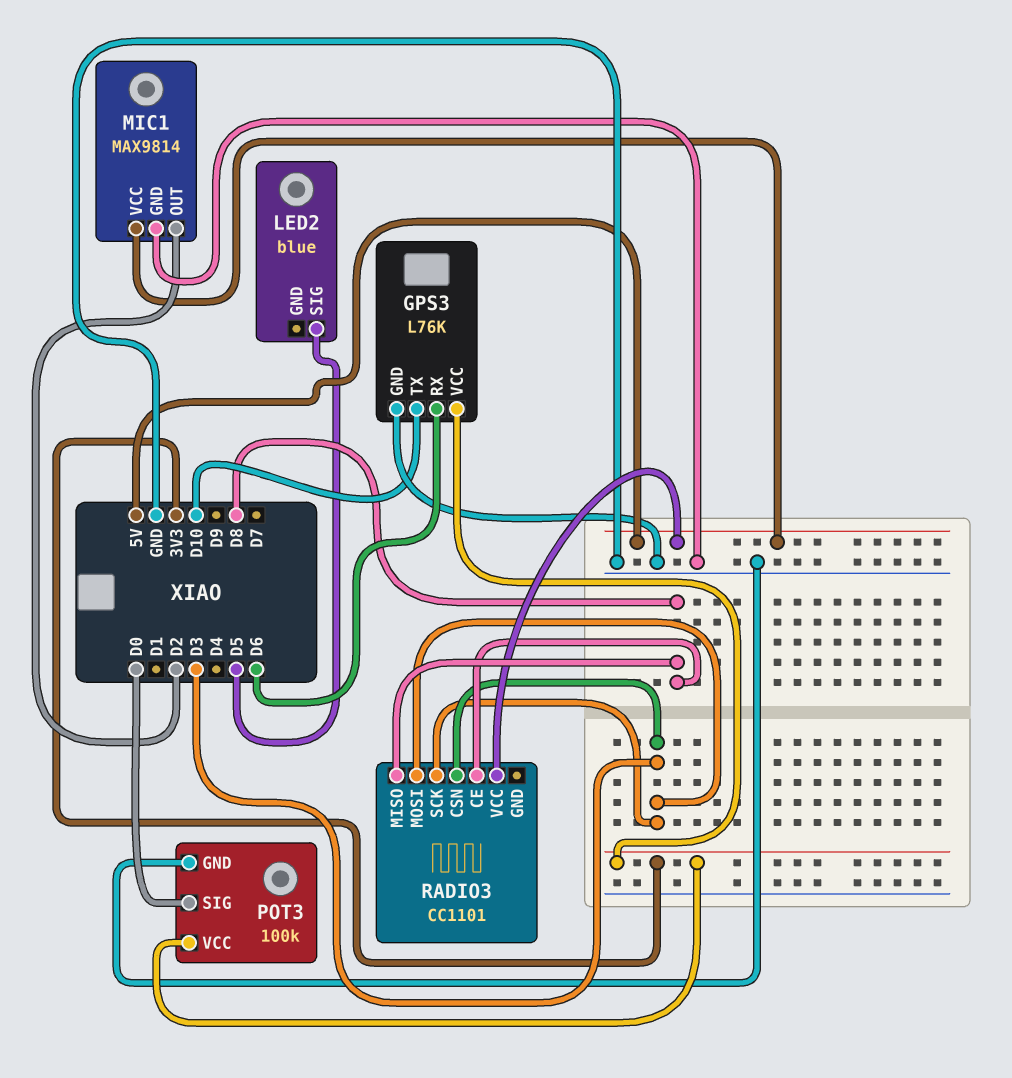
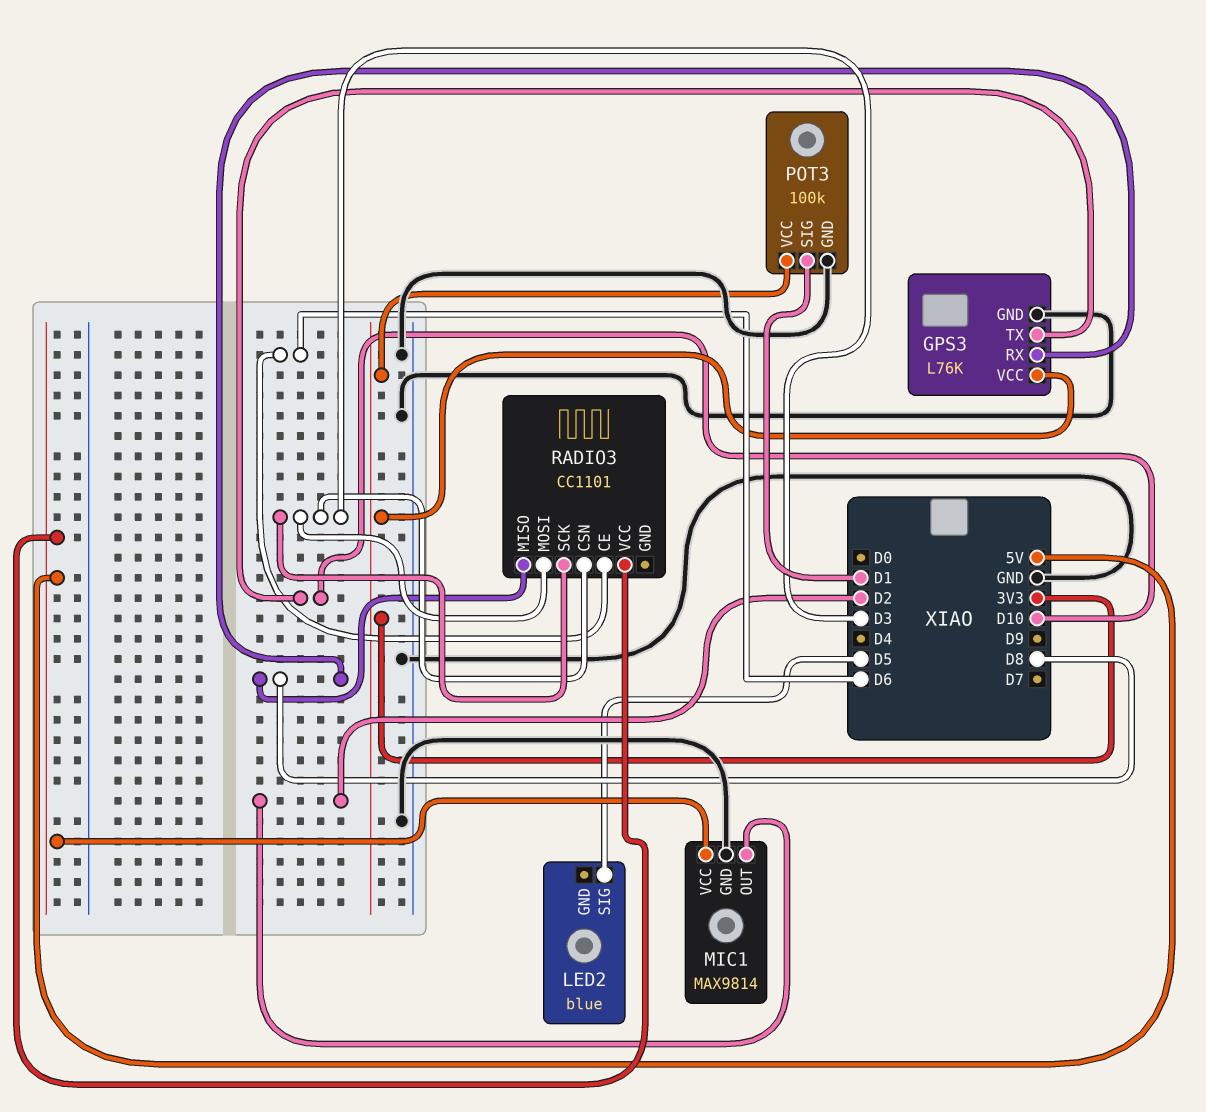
GPS3 pin RX: D6 -> D8
POT3 pin SIG: D0 -> D1
RADIO3 pin CE: D8 -> D6

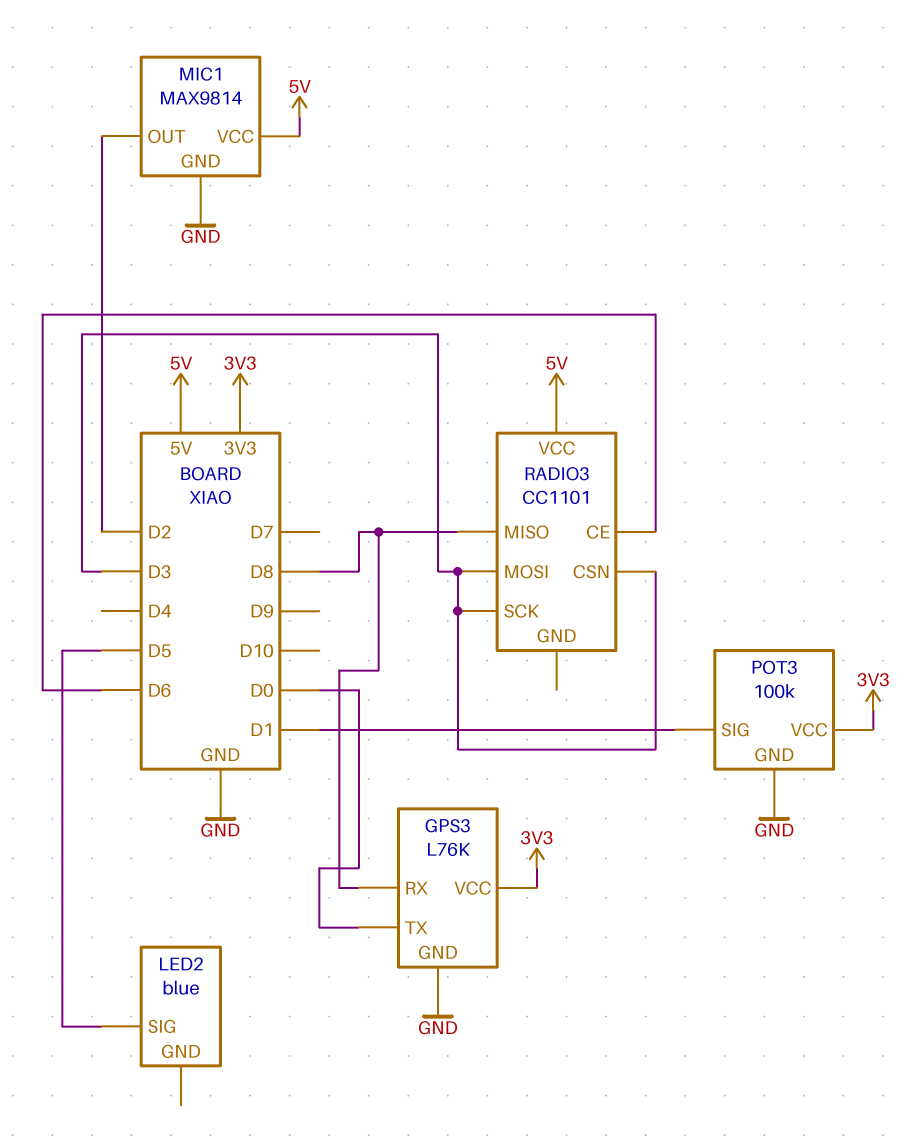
GPS3 pin TX: D10 -> D0

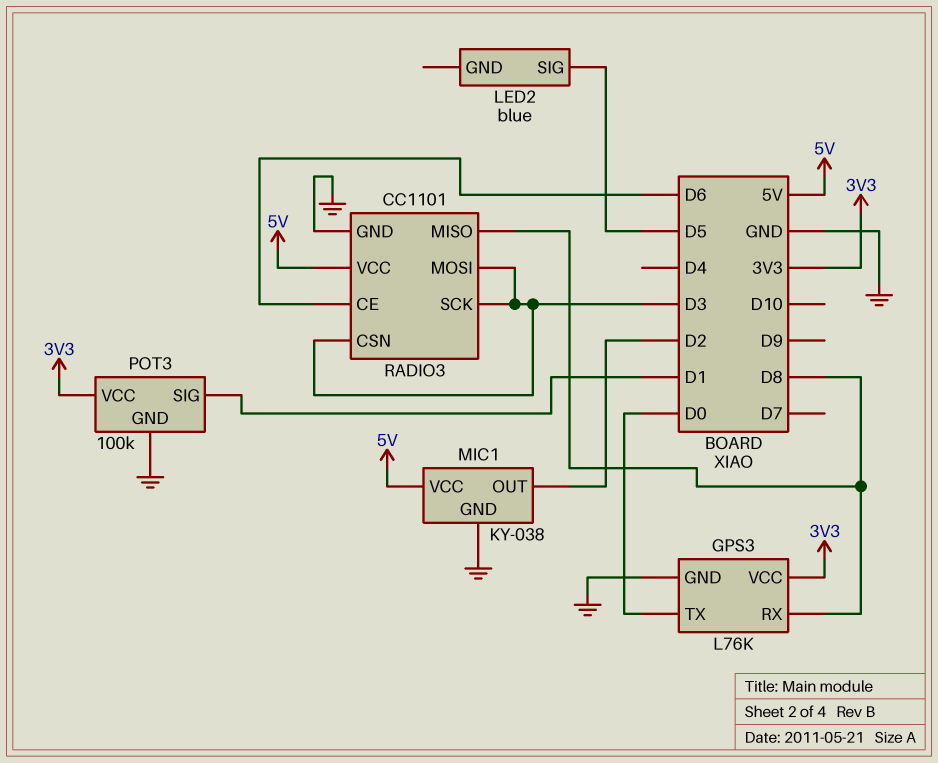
MIC1: MAX9814 -> KY-038
RADIO3 pin GND: none -> GND

